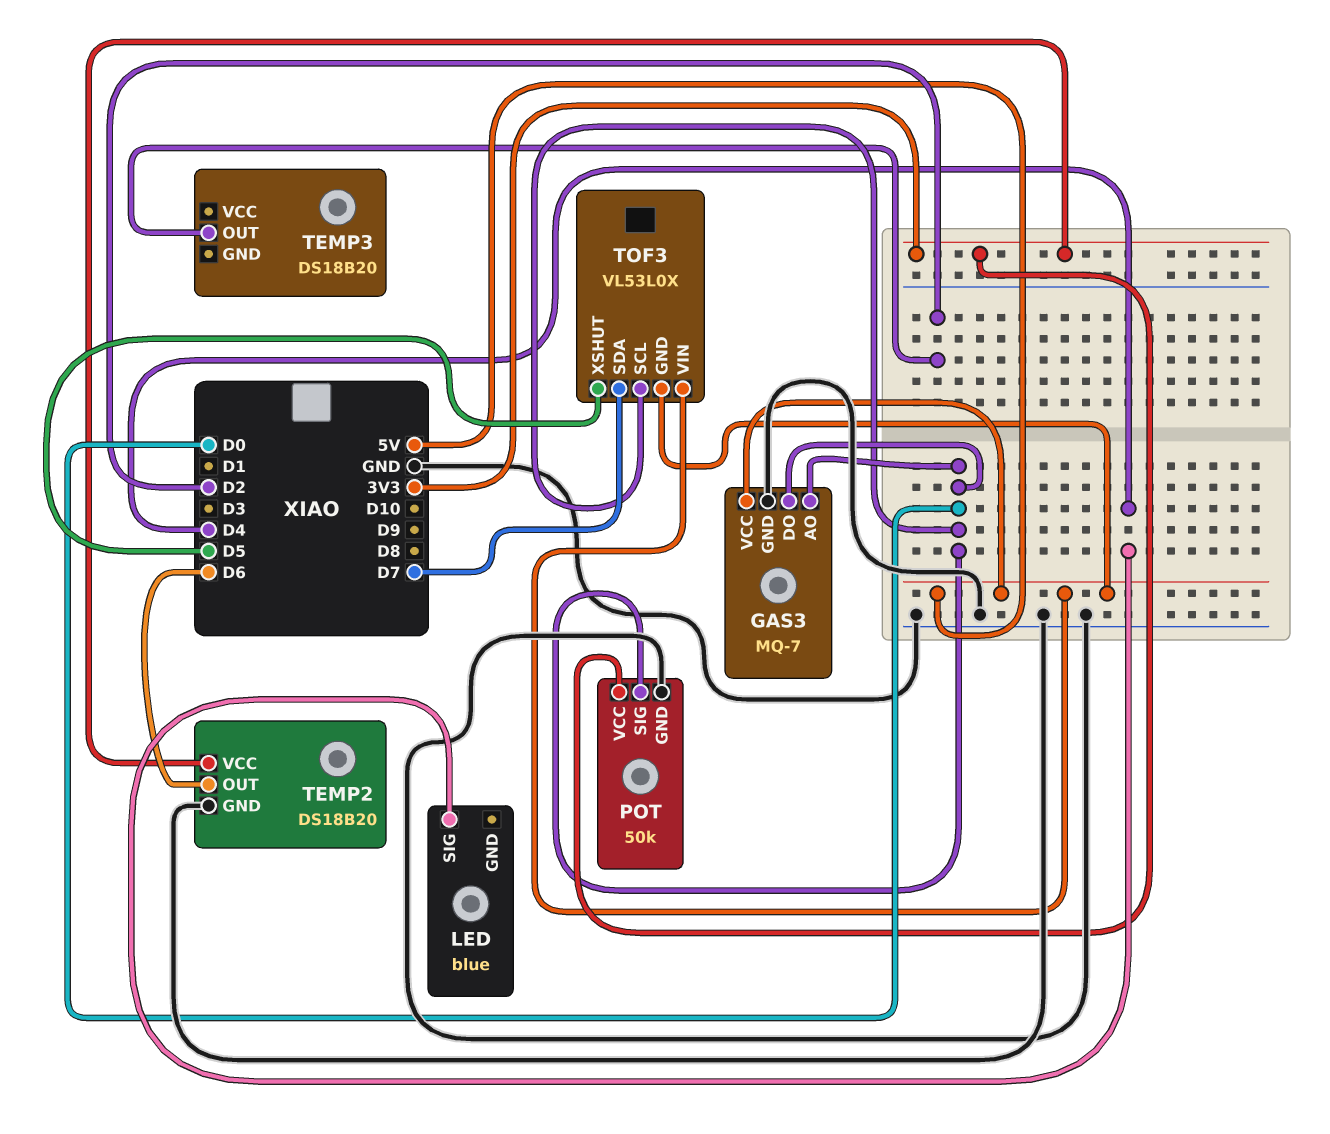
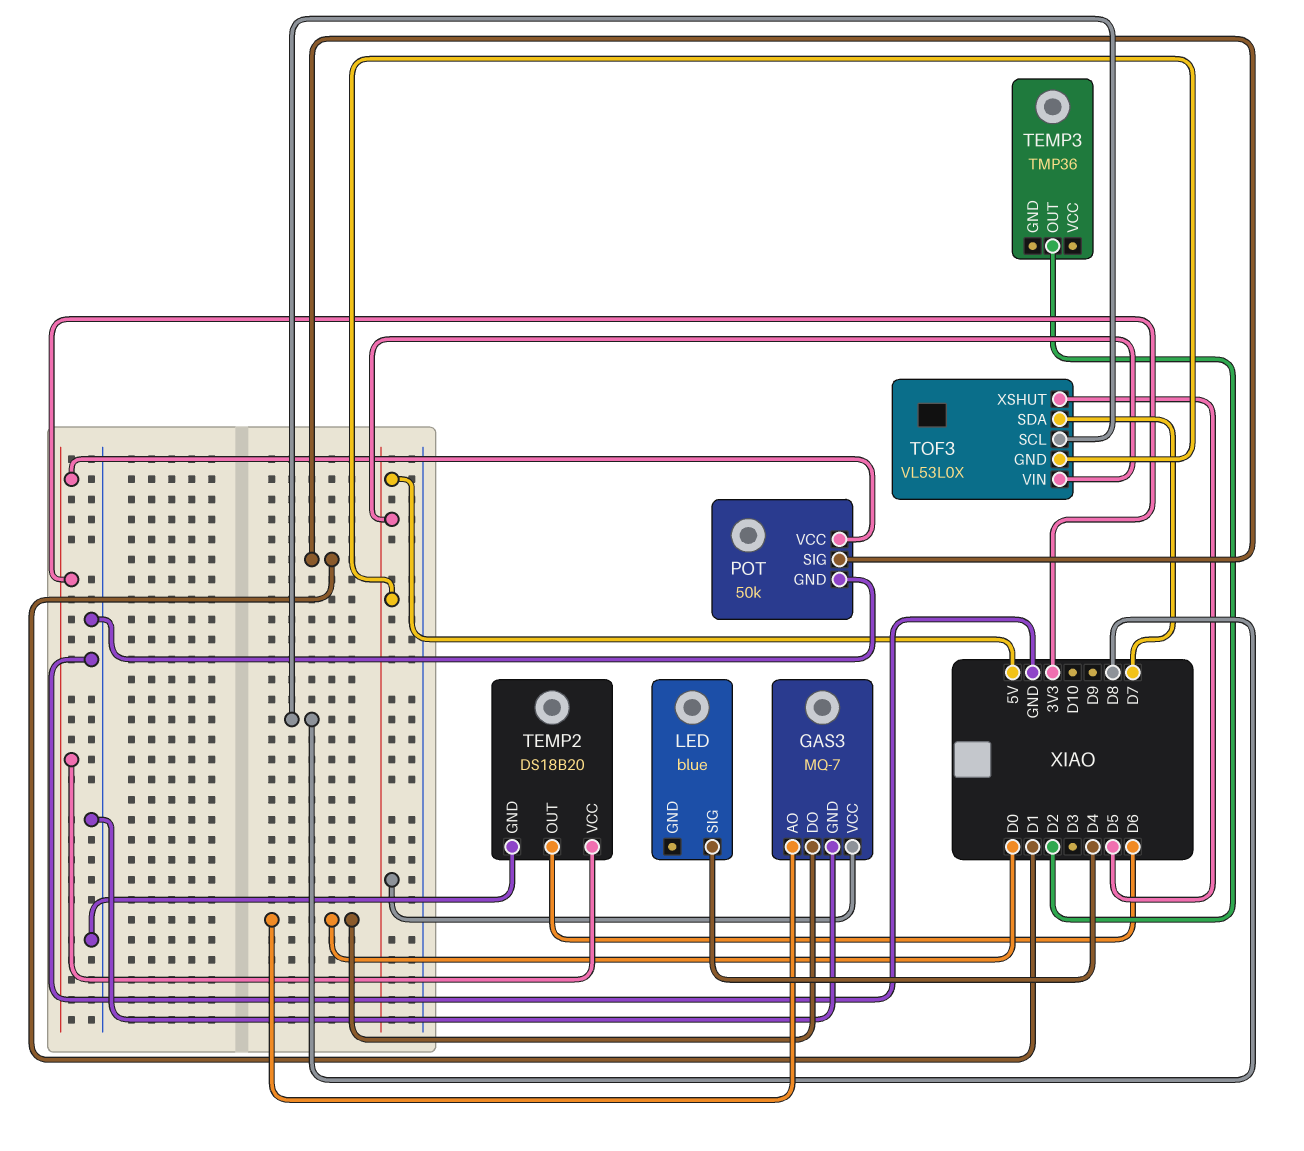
POT pin SIG: D0 -> D1
TEMP3: DS18B20 -> TMP36
TOF3 pin SCL: D0 -> D8

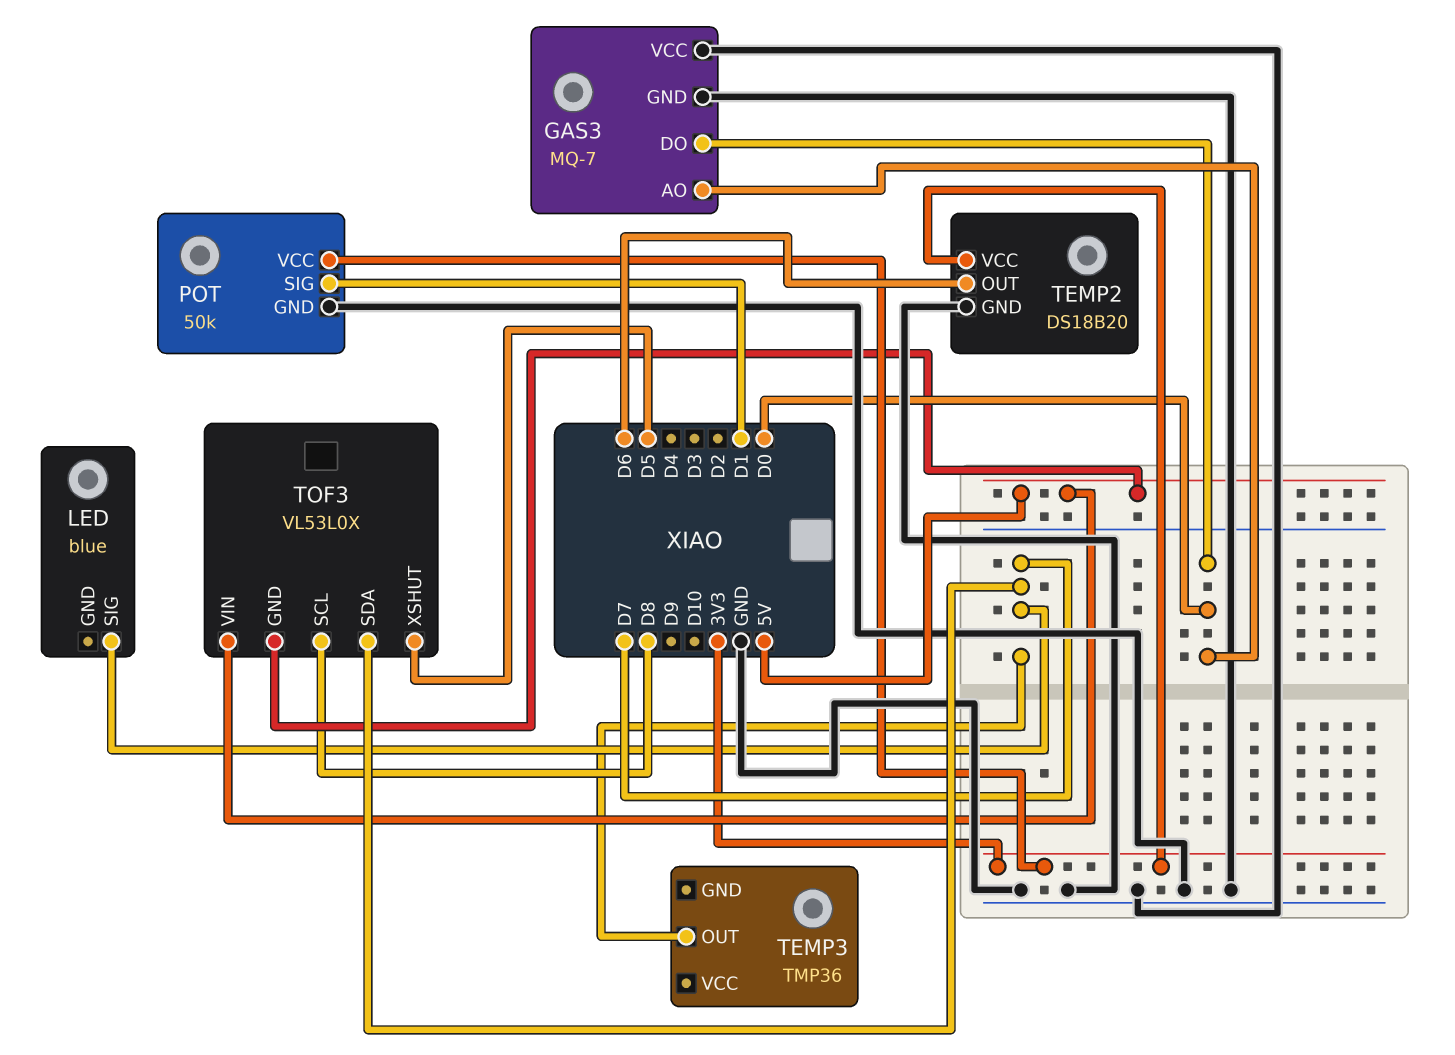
GAS3 pin VCC: 5V -> GND
LED pin SIG: D4 -> D7
TEMP3 pin OUT: D2 -> D7

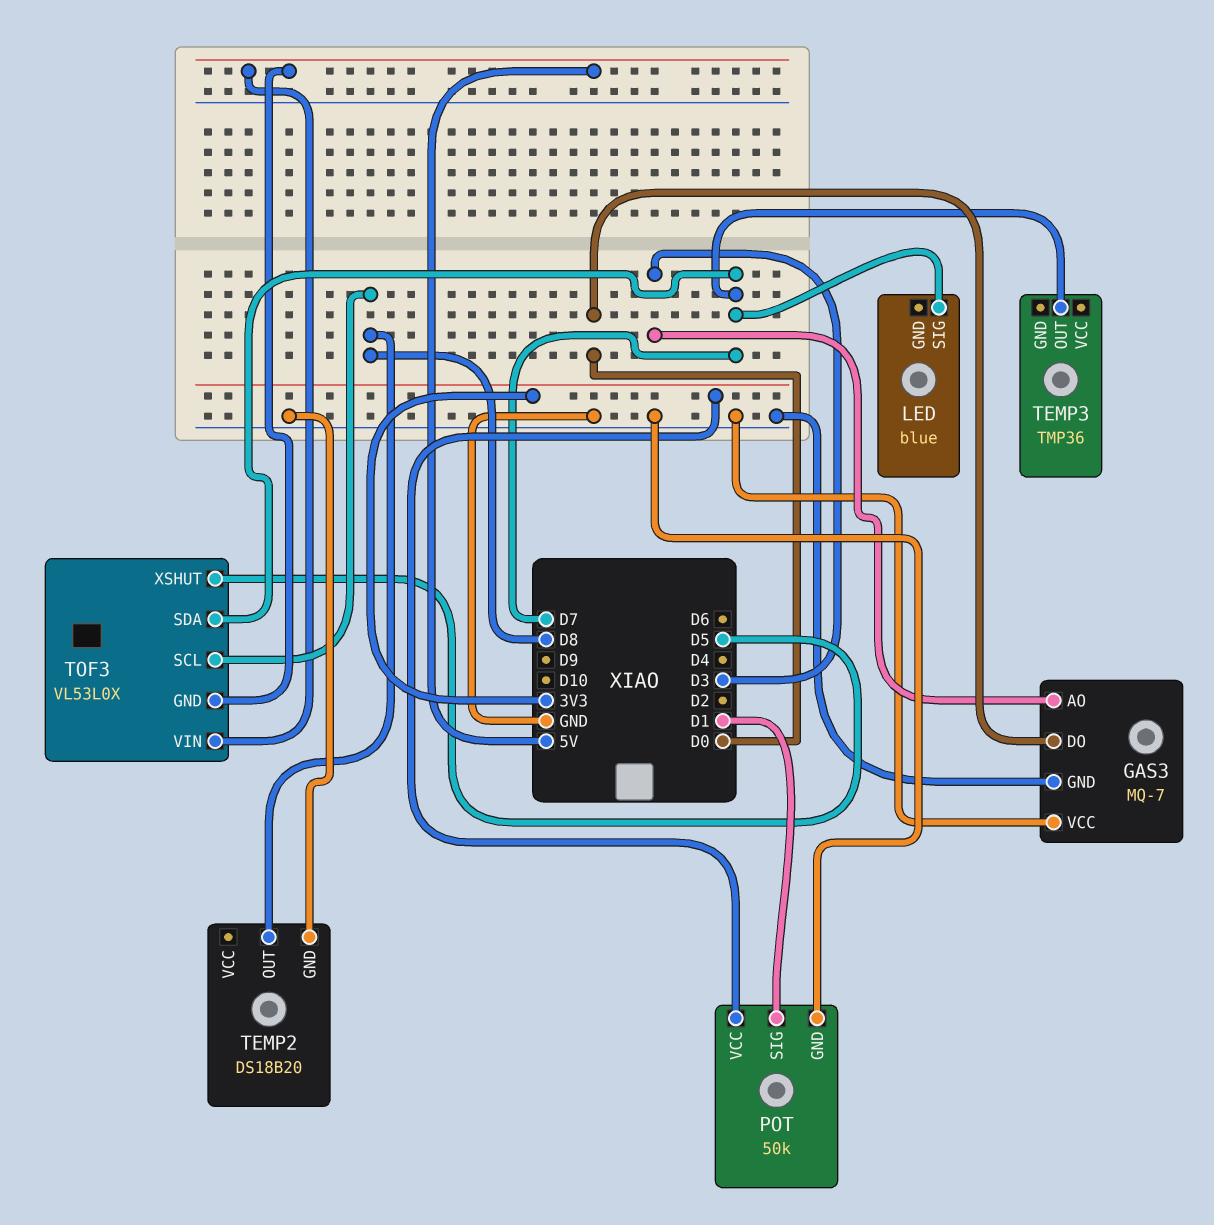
GAS3 pin AO: D0 -> D3
TEMP2 pin OUT: D6 -> D8
TEMP2 pin VCC: 3V3 -> none

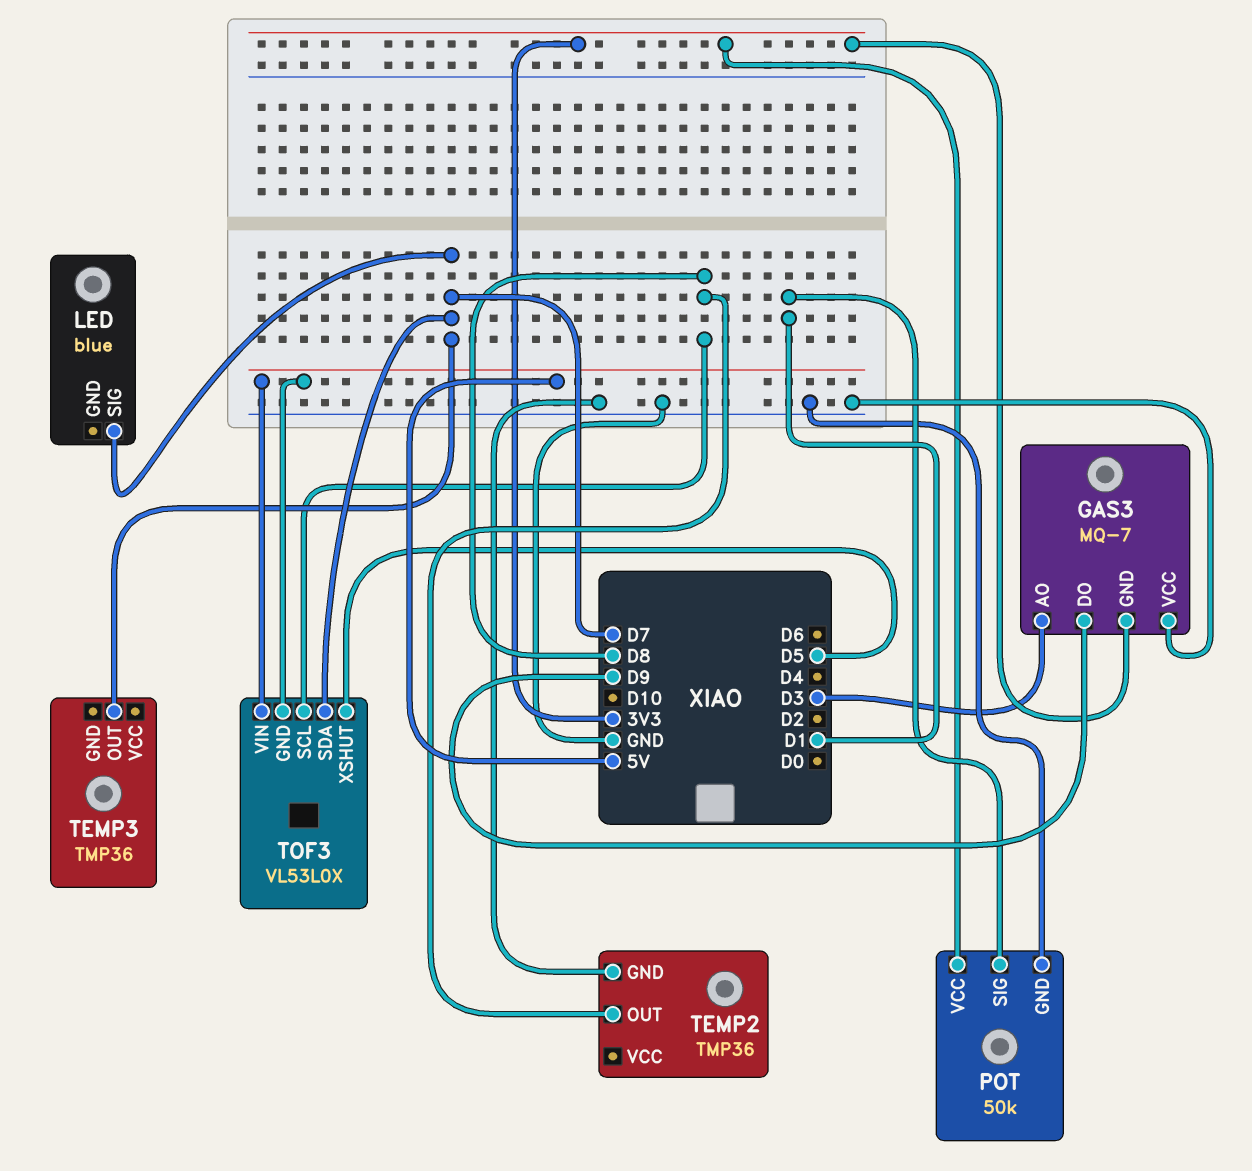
GAS3 pin DO: D0 -> D9
GAS3 pin GND: GND -> 3V3
TEMP2: DS18B20 -> TMP36

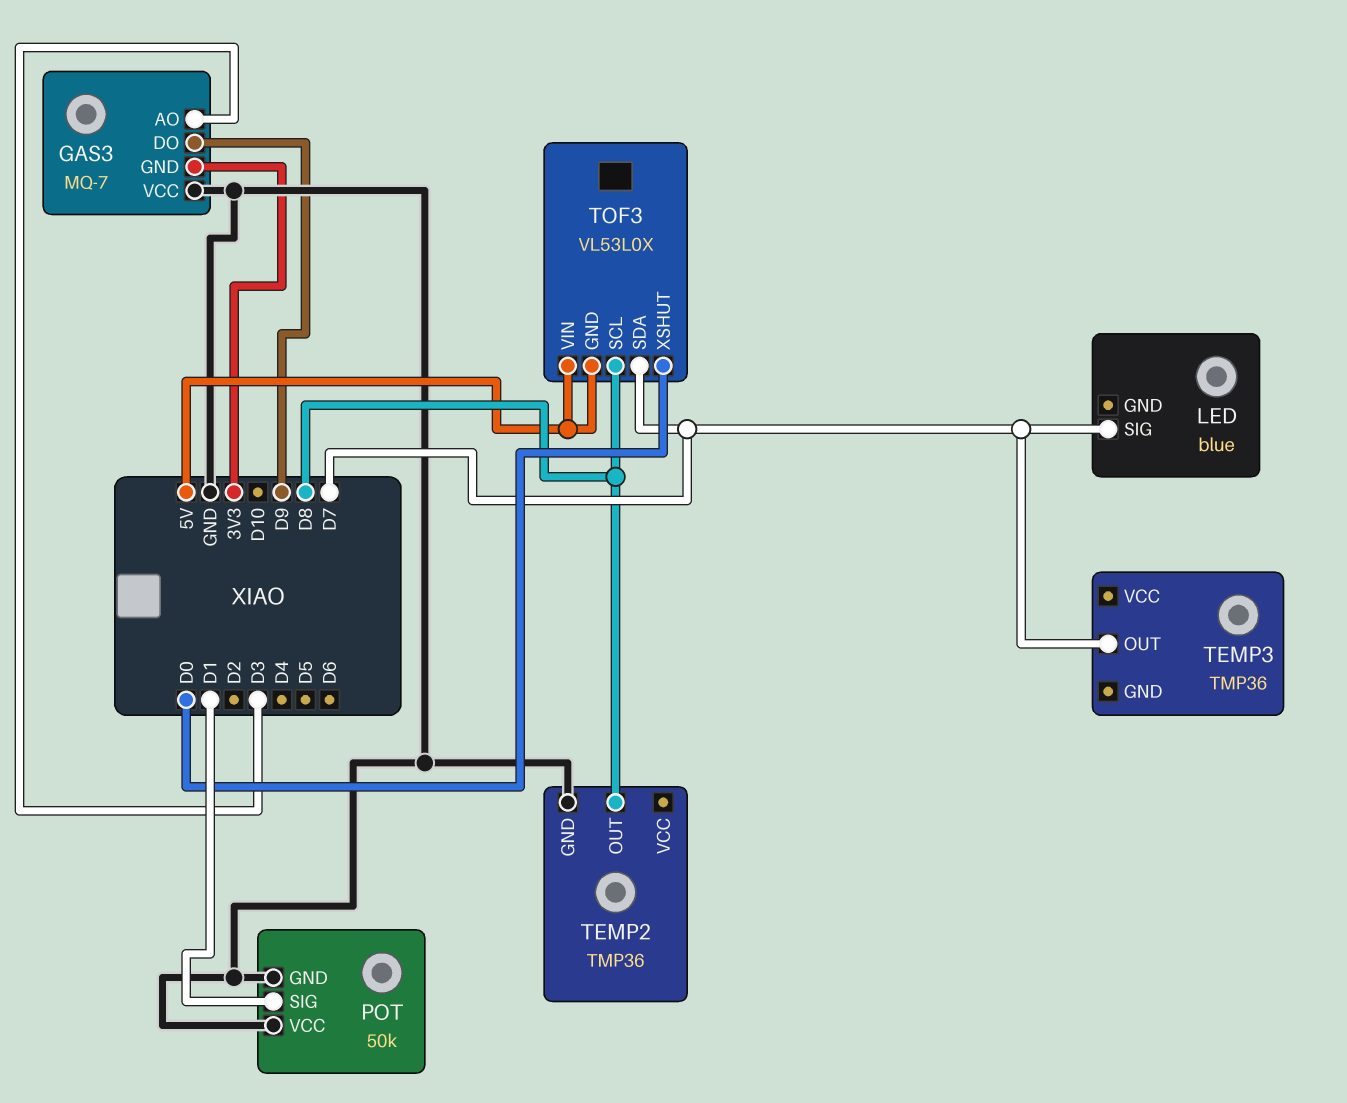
POT pin VCC: 3V3 -> GND
TOF3 pin XSHUT: D5 -> D0

